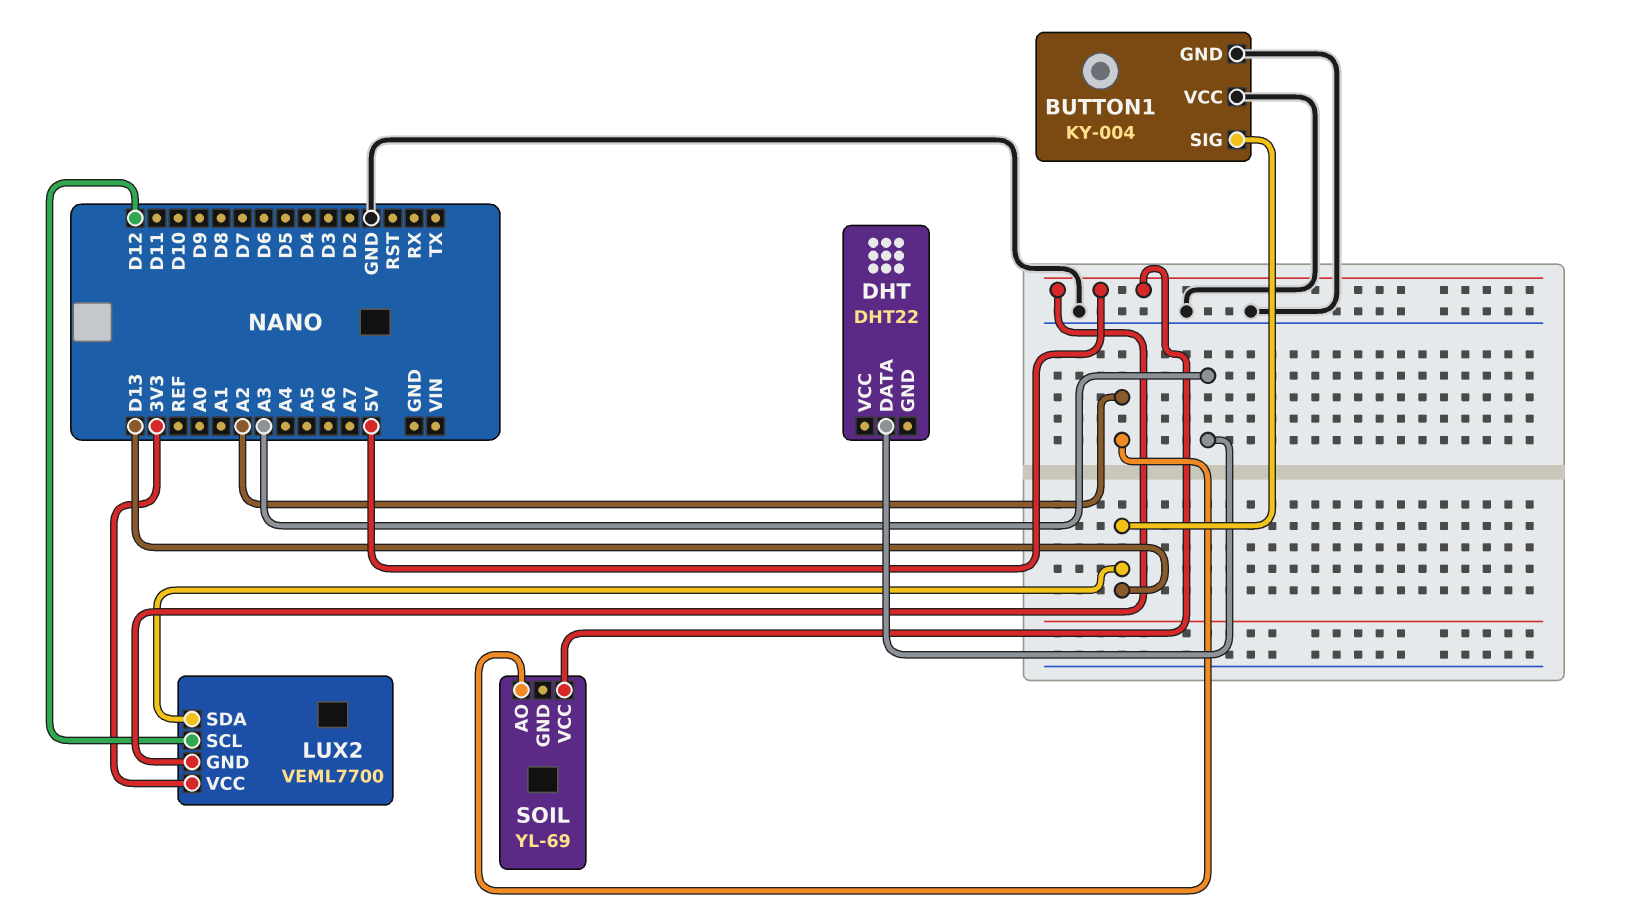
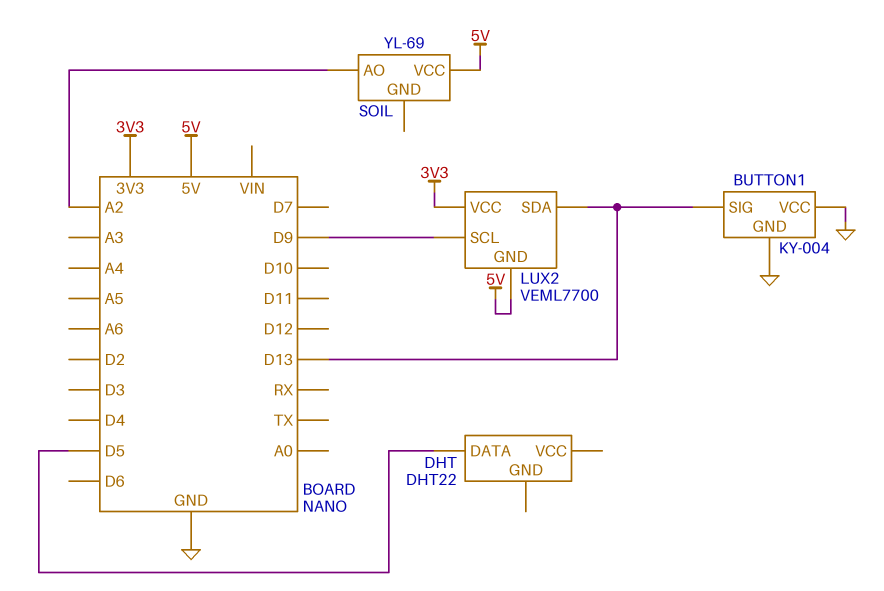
DHT pin DATA: A3 -> D5
LUX2 pin SCL: D12 -> D9

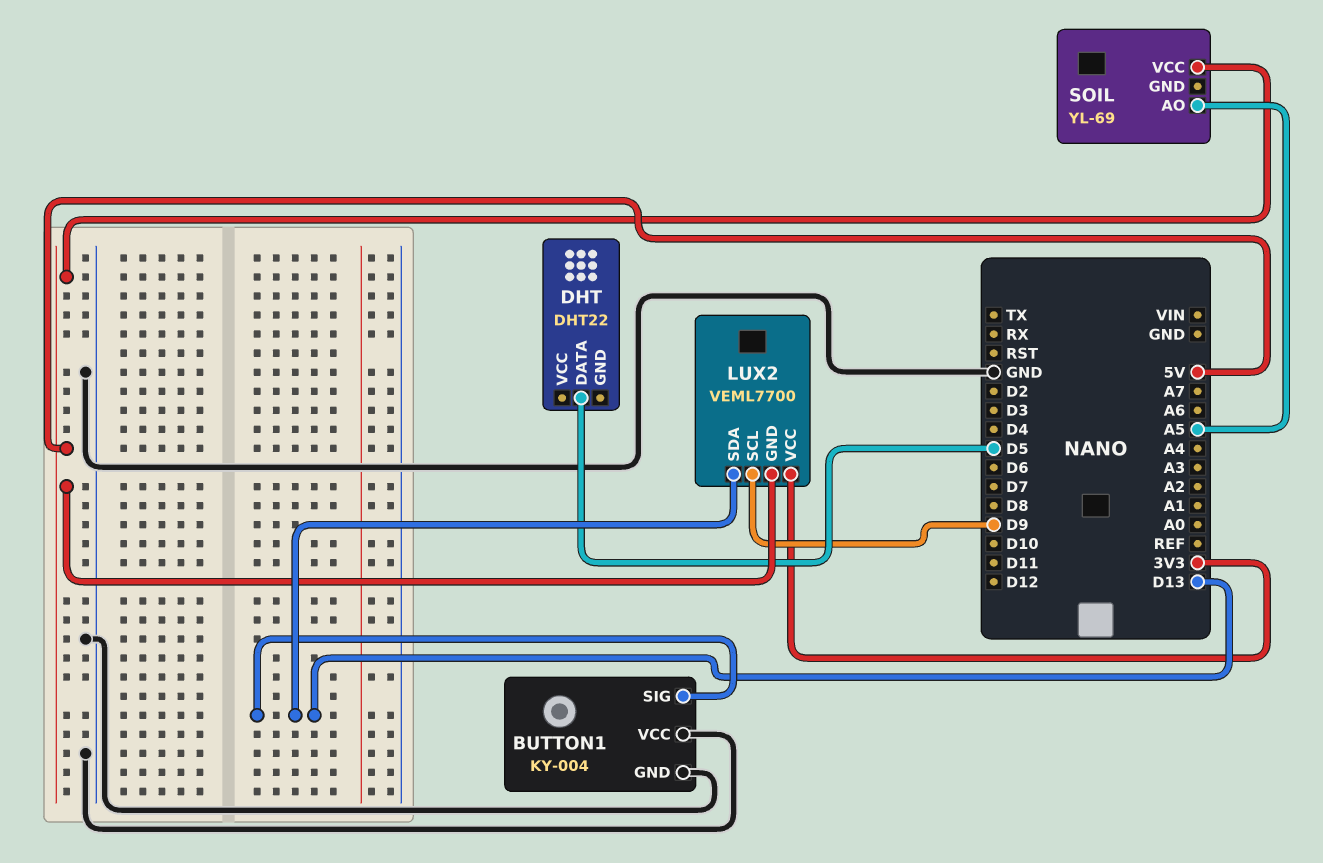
SOIL pin AO: A2 -> A5

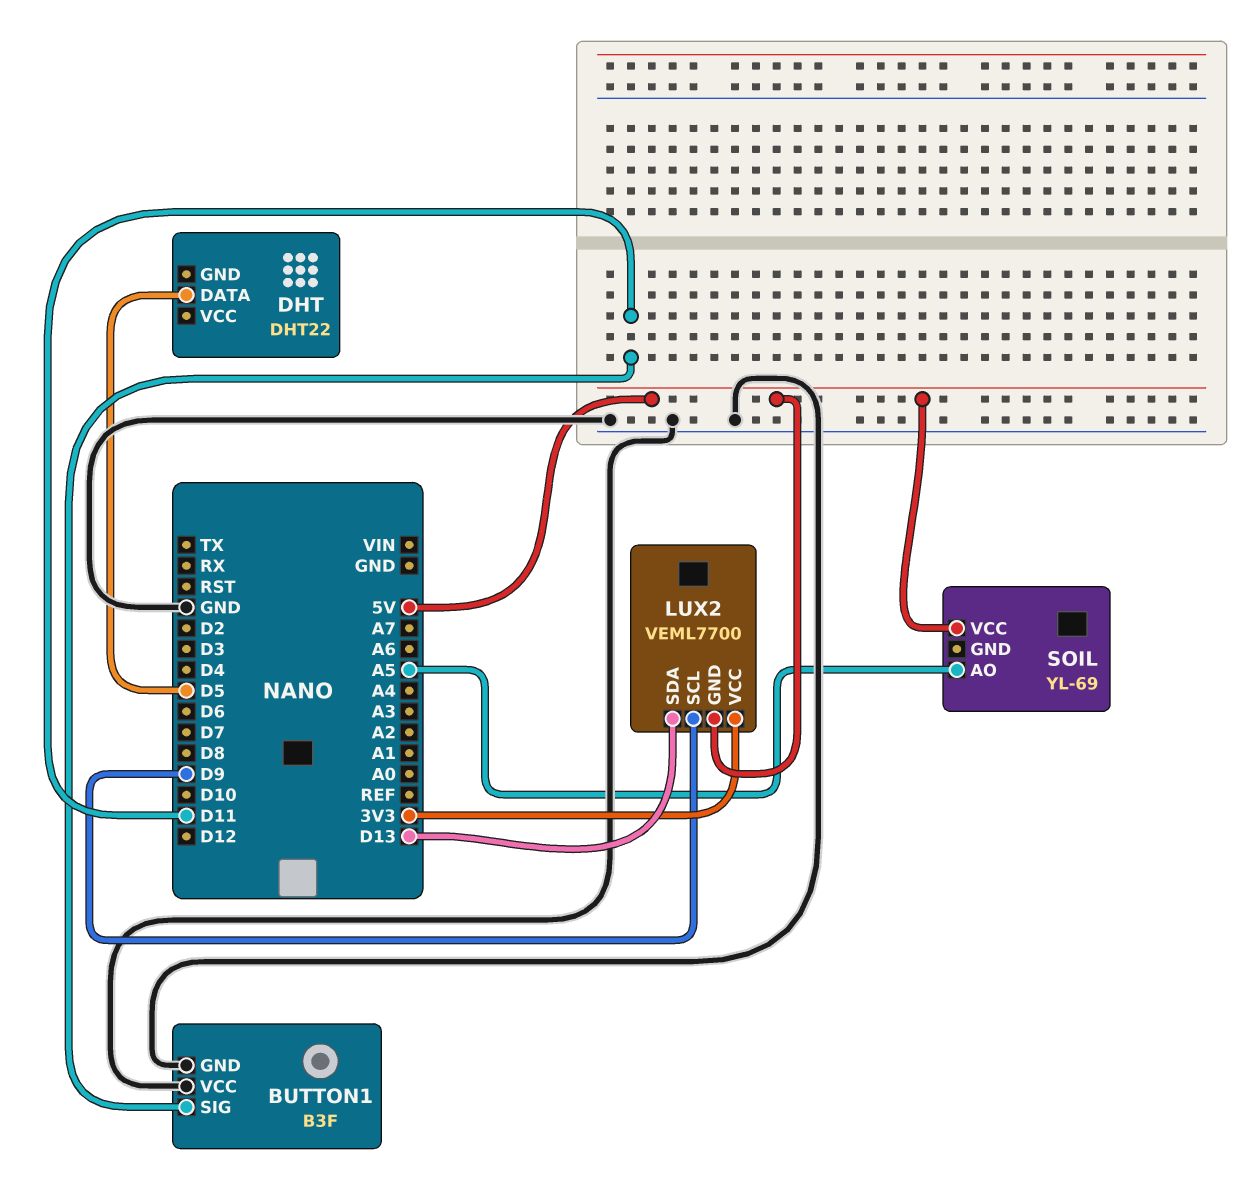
BUTTON1: KY-004 -> B3F
BUTTON1 pin SIG: D13 -> D11

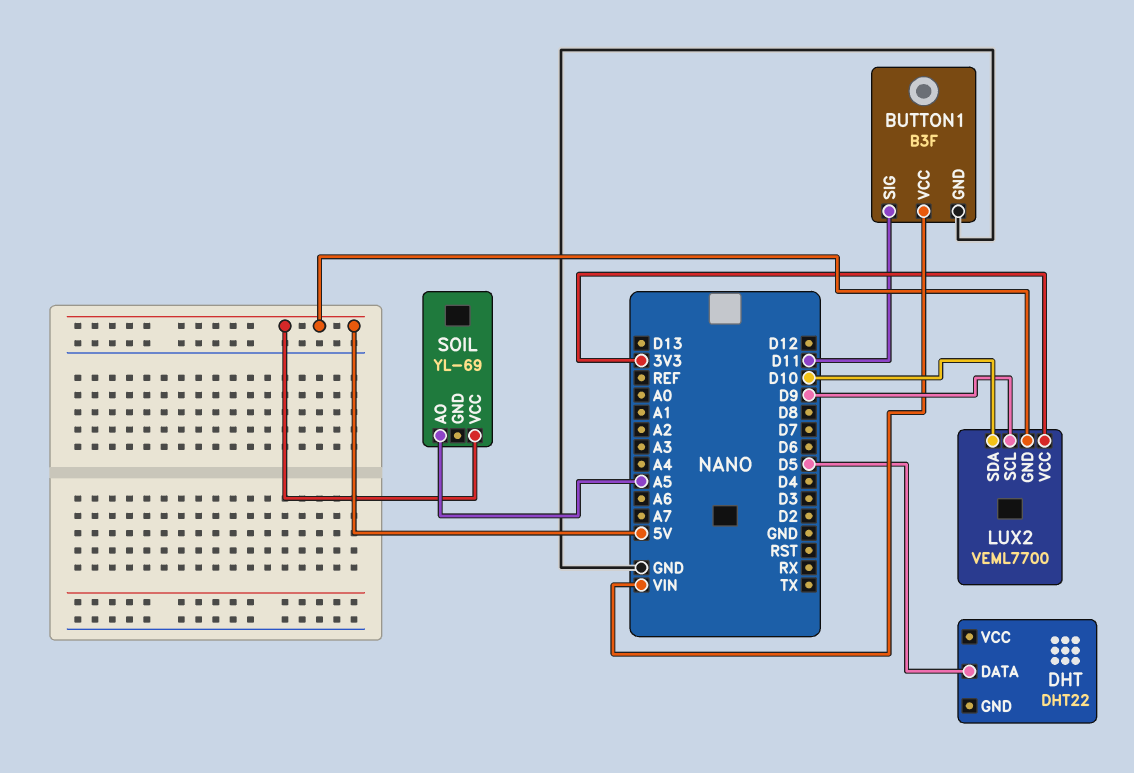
BUTTON1 pin VCC: GND -> VIN
LUX2 pin SDA: D13 -> D10

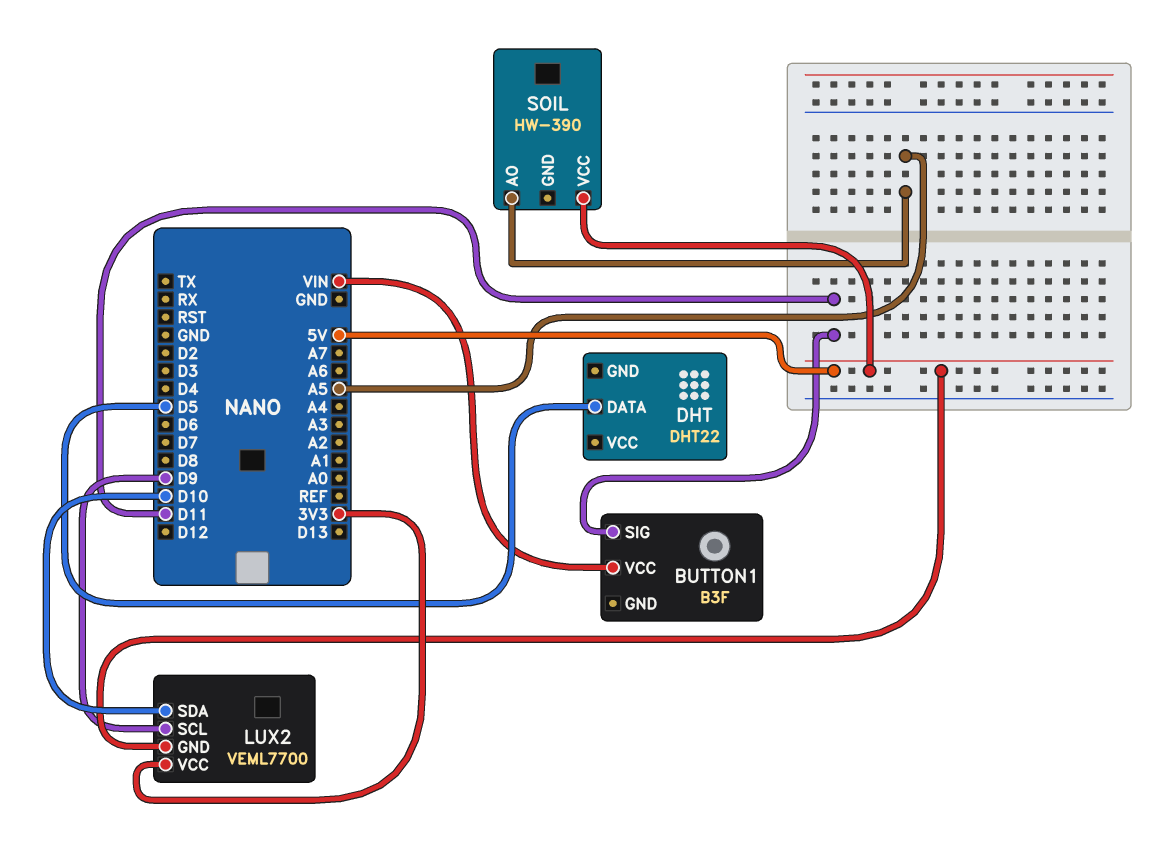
BUTTON1 pin GND: GND -> none
SOIL: YL-69 -> HW-390

